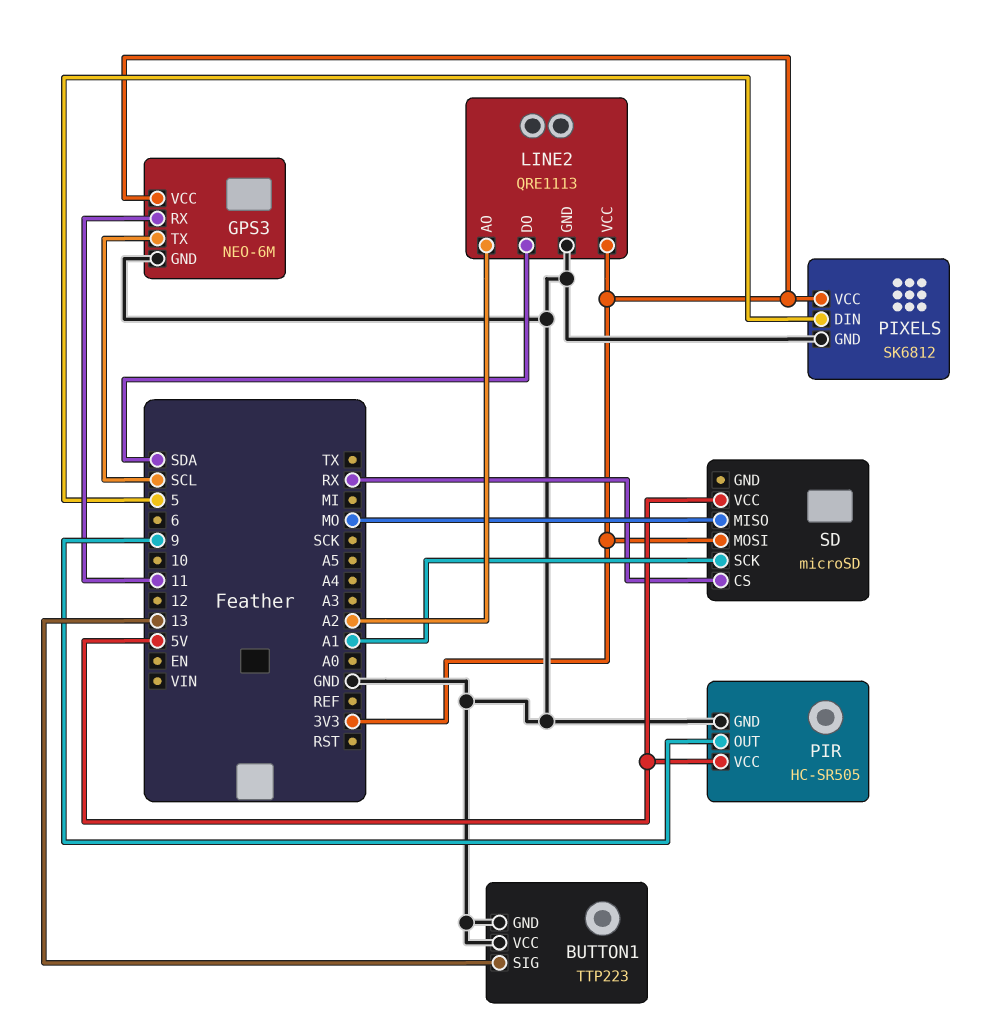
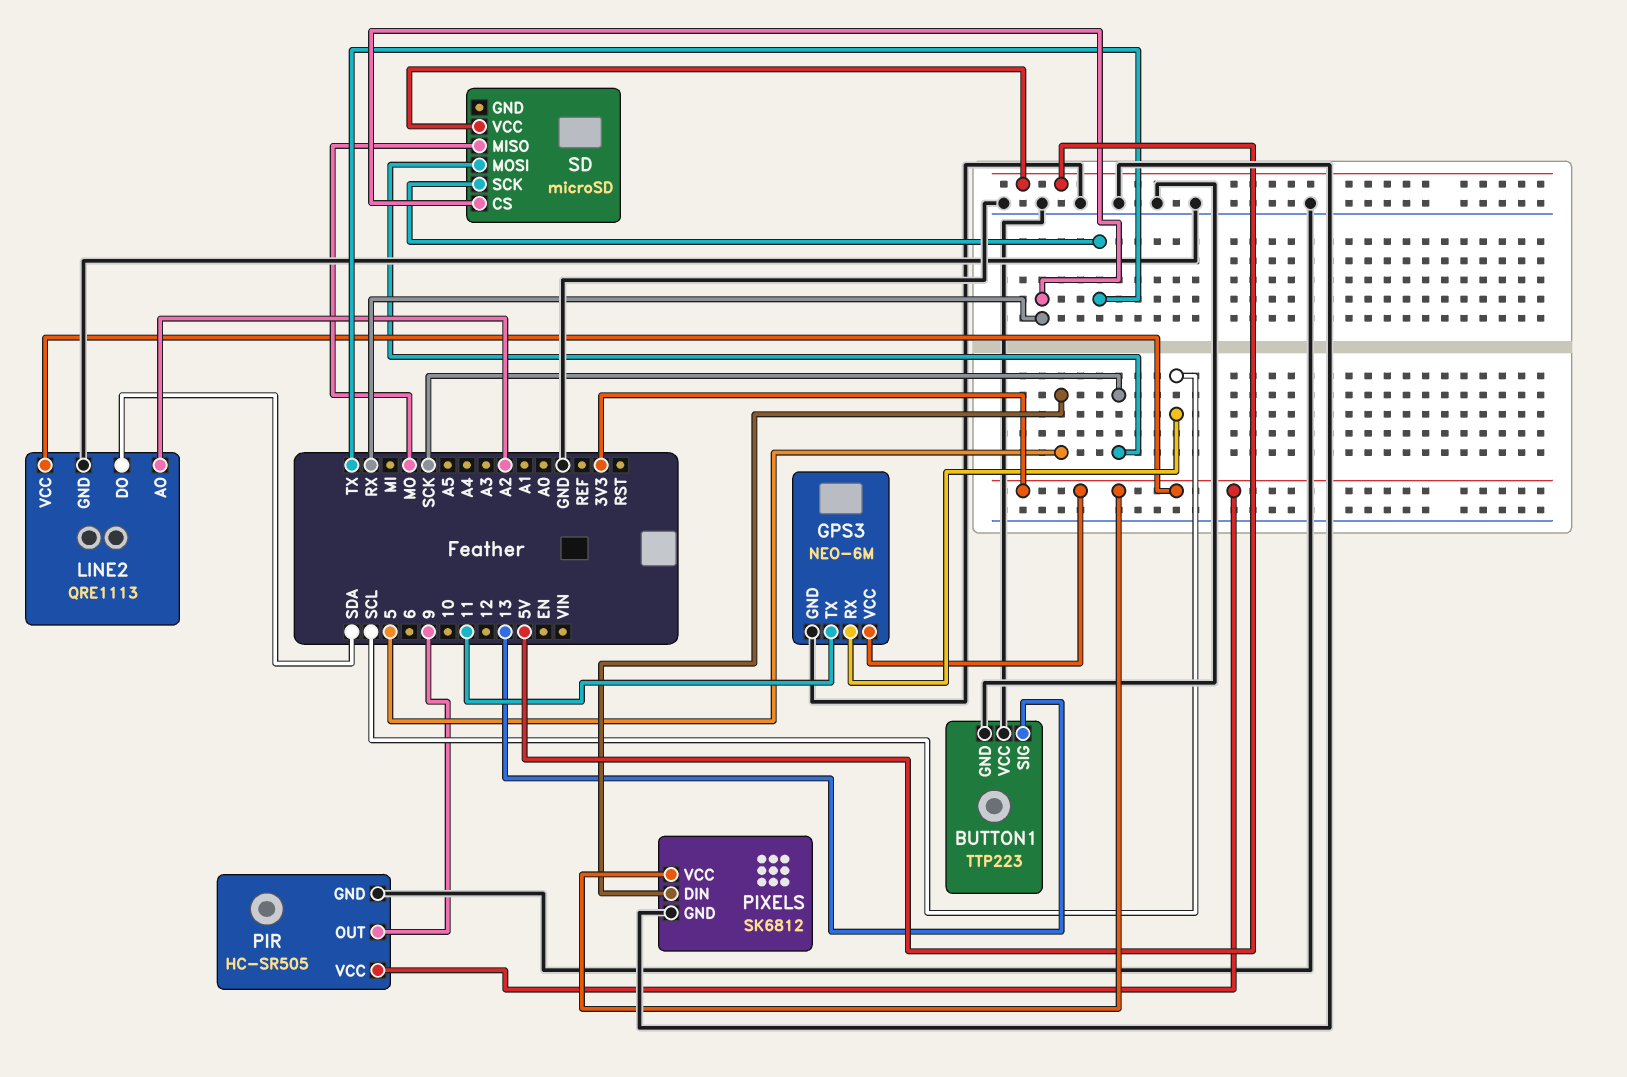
GPS3 pin RX: 11 -> SCL
GPS3 pin TX: SCL -> 11
PIR pin VCC: 5V -> 3V3
SD pin MOSI: 3V3 -> SCK
SD pin SCK: A1 -> TX

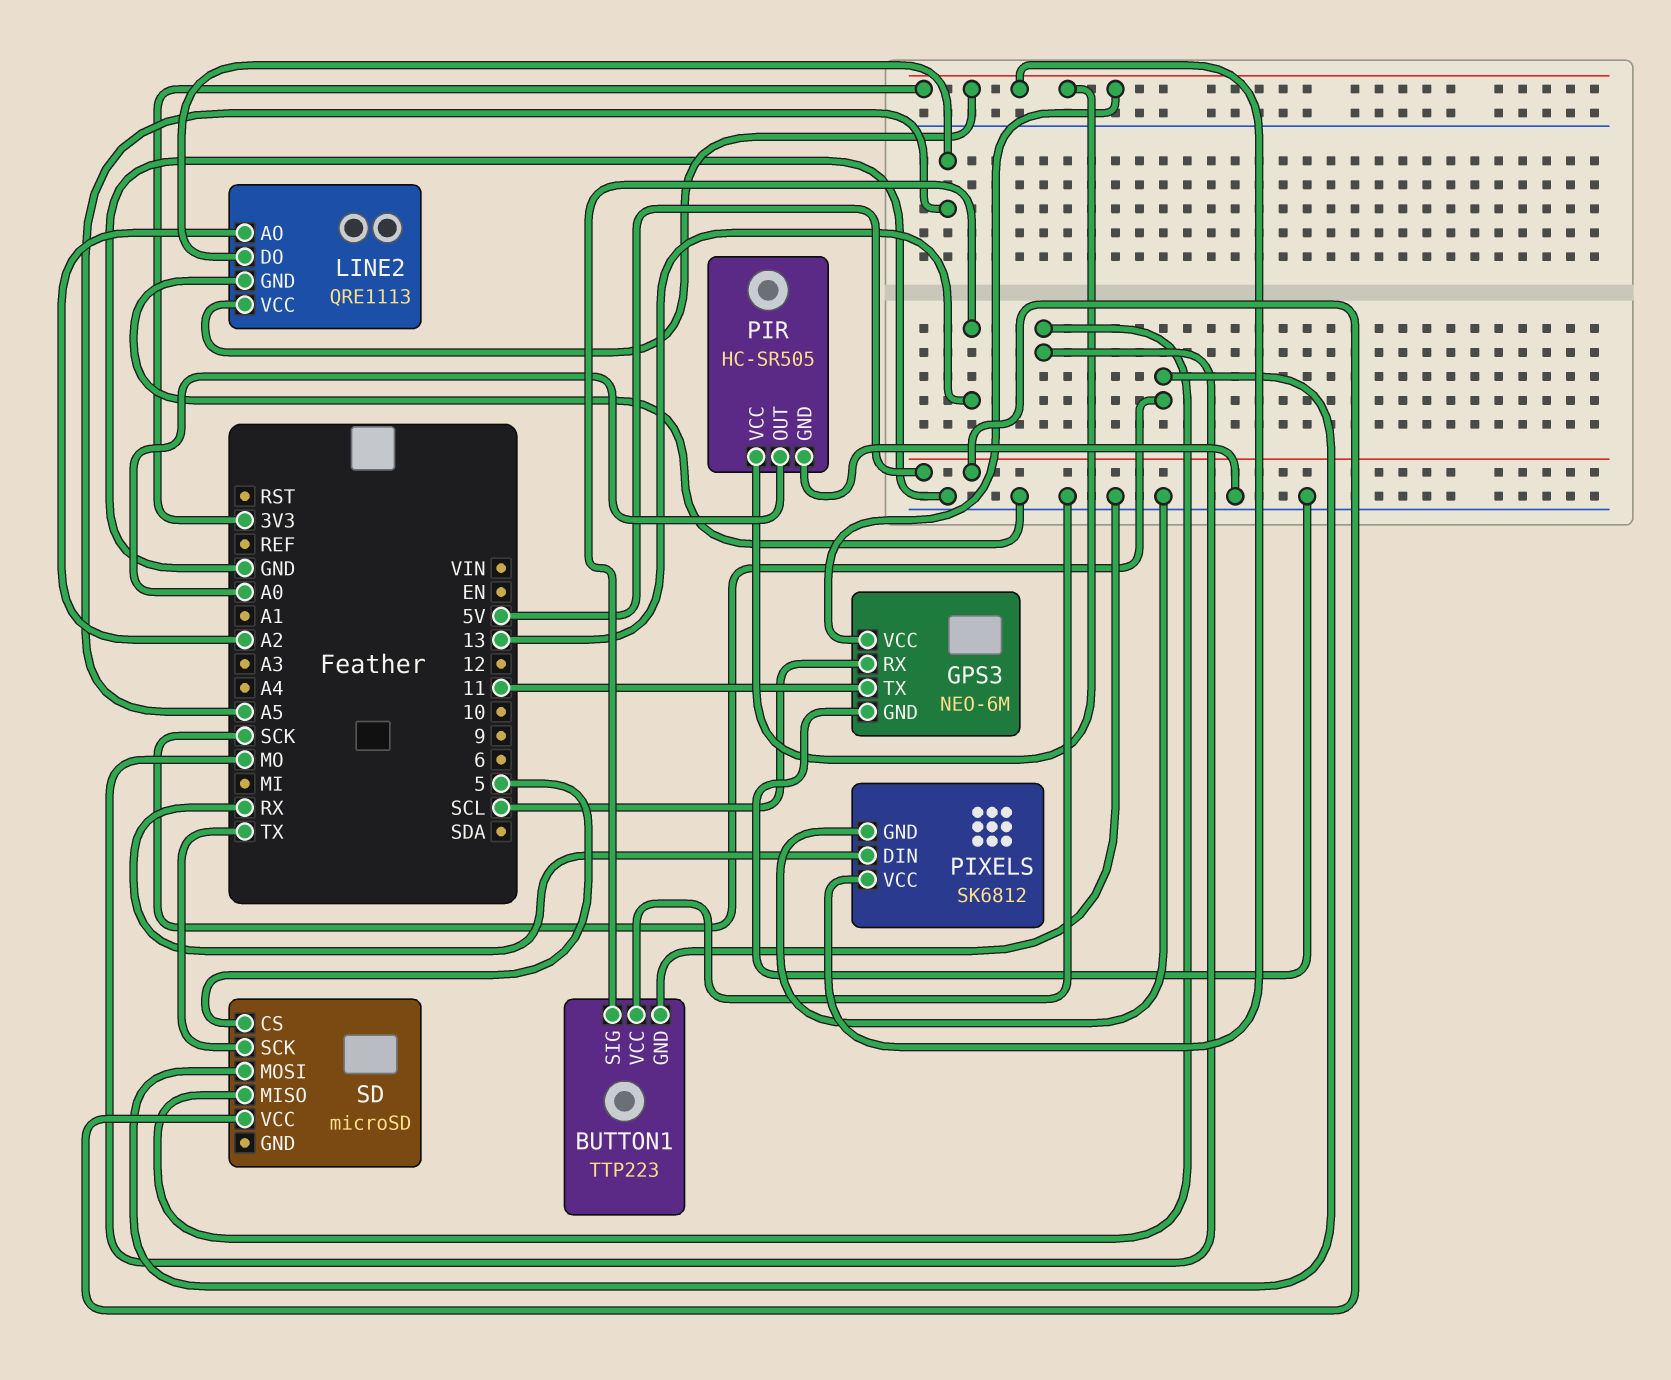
LINE2 pin DO: SDA -> A5
PIR pin OUT: 9 -> A0
PIXELS pin DIN: 5 -> RX
SD pin CS: RX -> 5

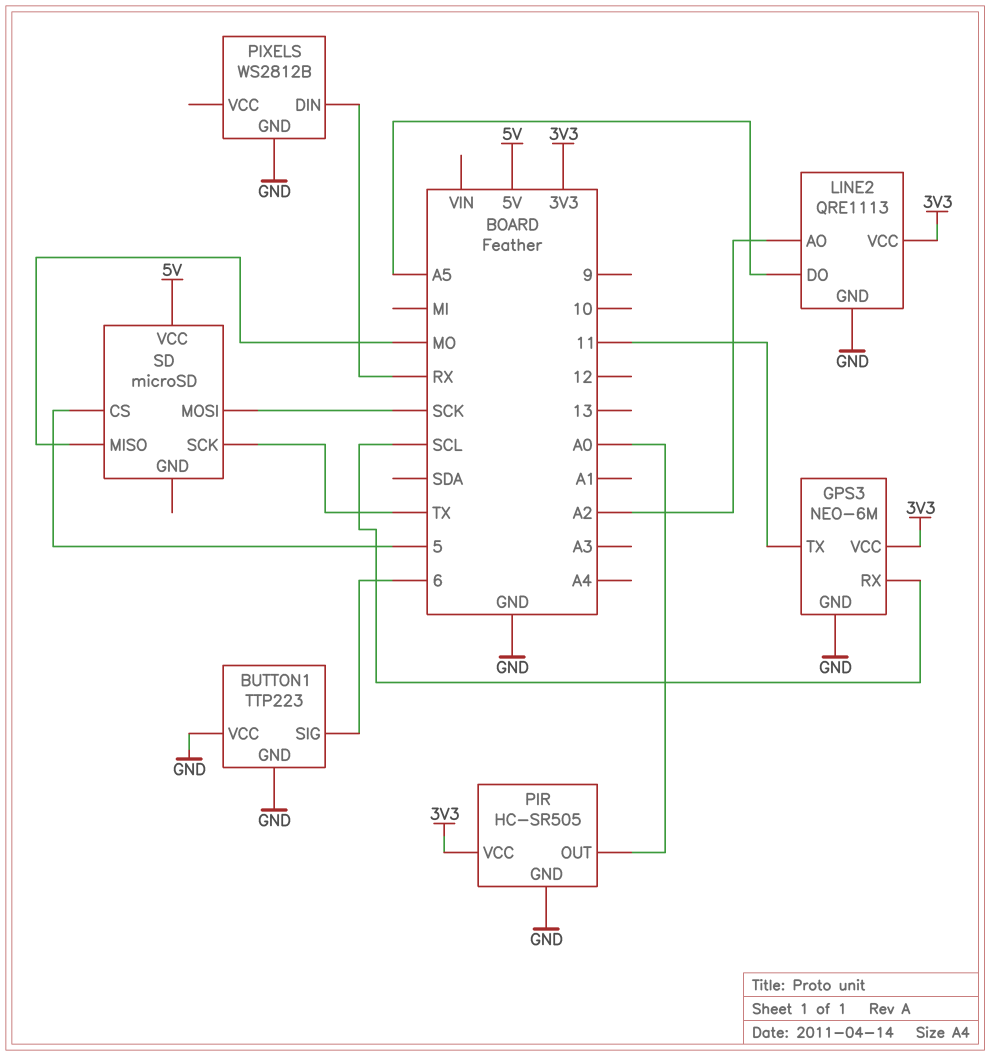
BUTTON1 pin SIG: 13 -> 6
PIXELS: SK6812 -> WS2812B
PIXELS pin VCC: 3V3 -> none

